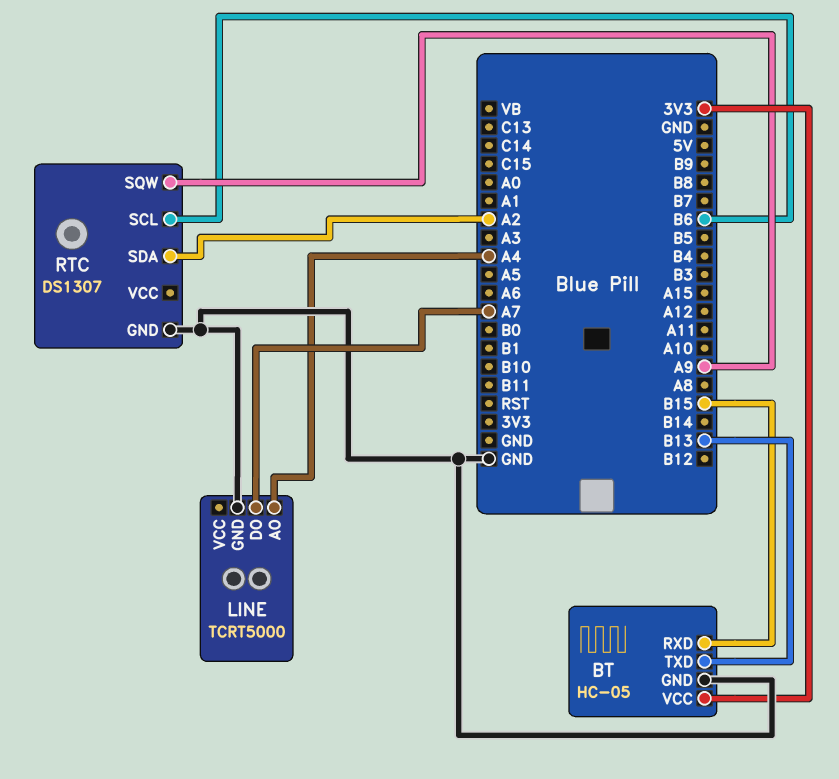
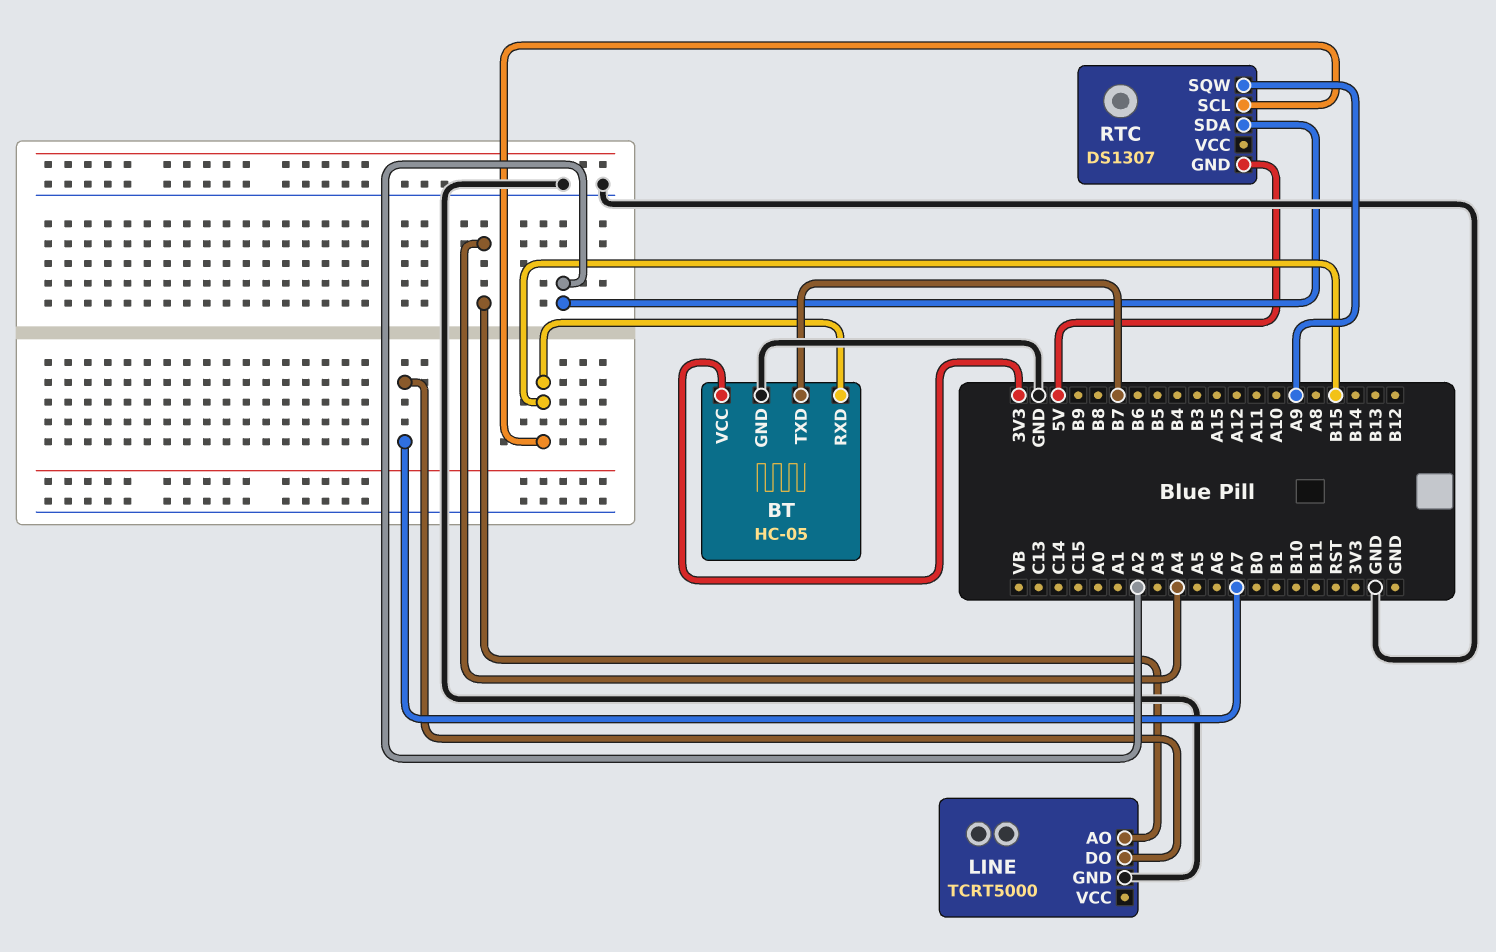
BT pin TXD: B13 -> B7
RTC pin GND: GND -> 5V
RTC pin SCL: B6 -> B15

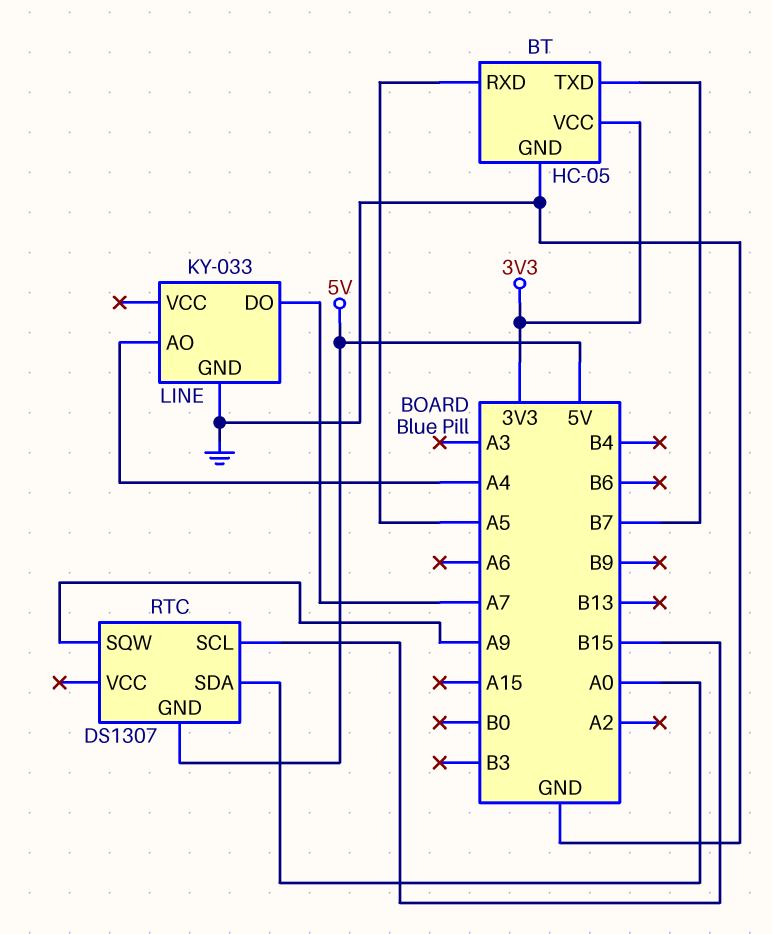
BT pin RXD: B15 -> A5
LINE: TCRT5000 -> KY-033
RTC pin SDA: A2 -> A0

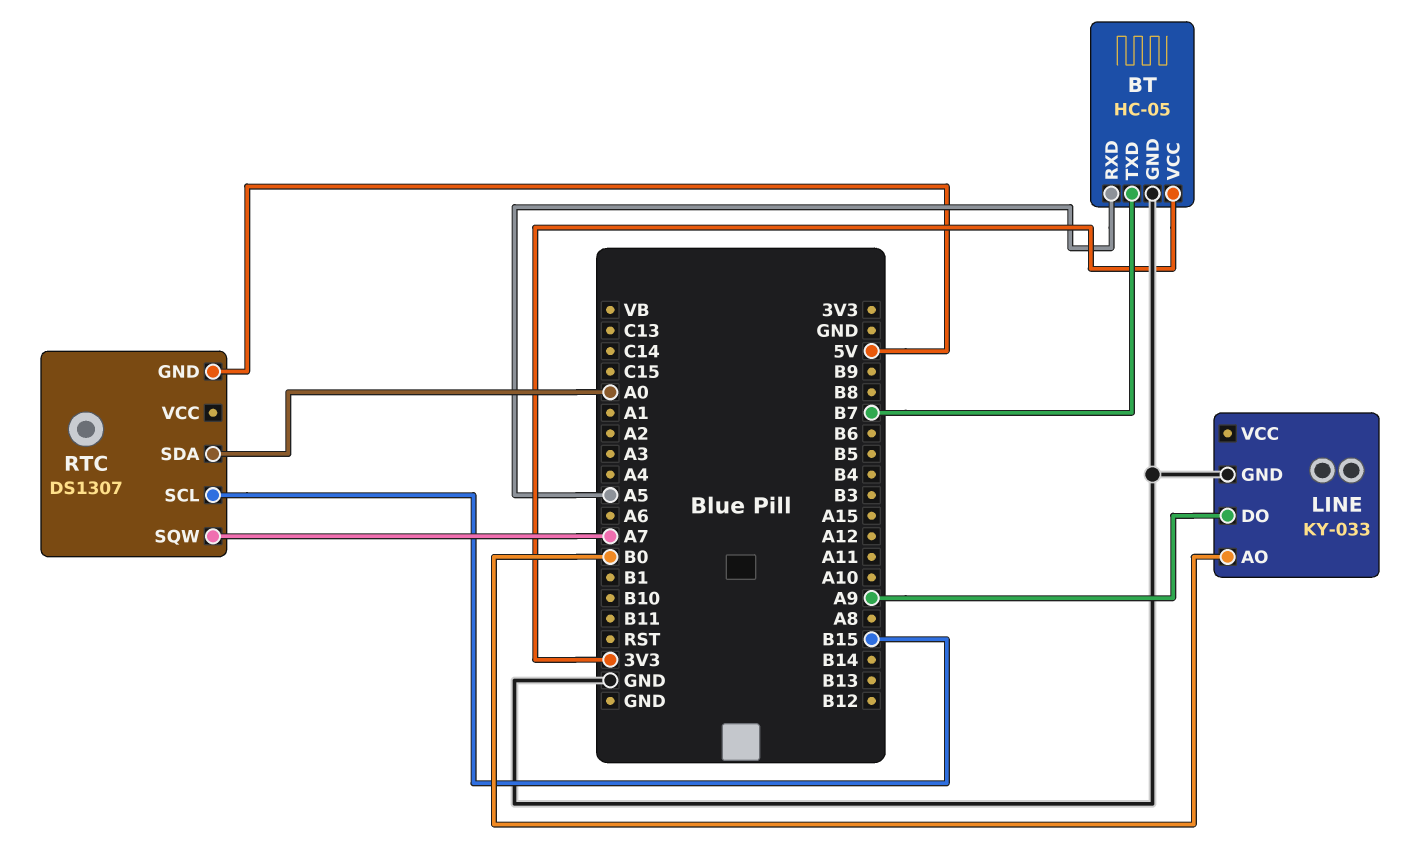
LINE pin AO: A4 -> B0
LINE pin DO: A7 -> A9
RTC pin SQW: A9 -> A7

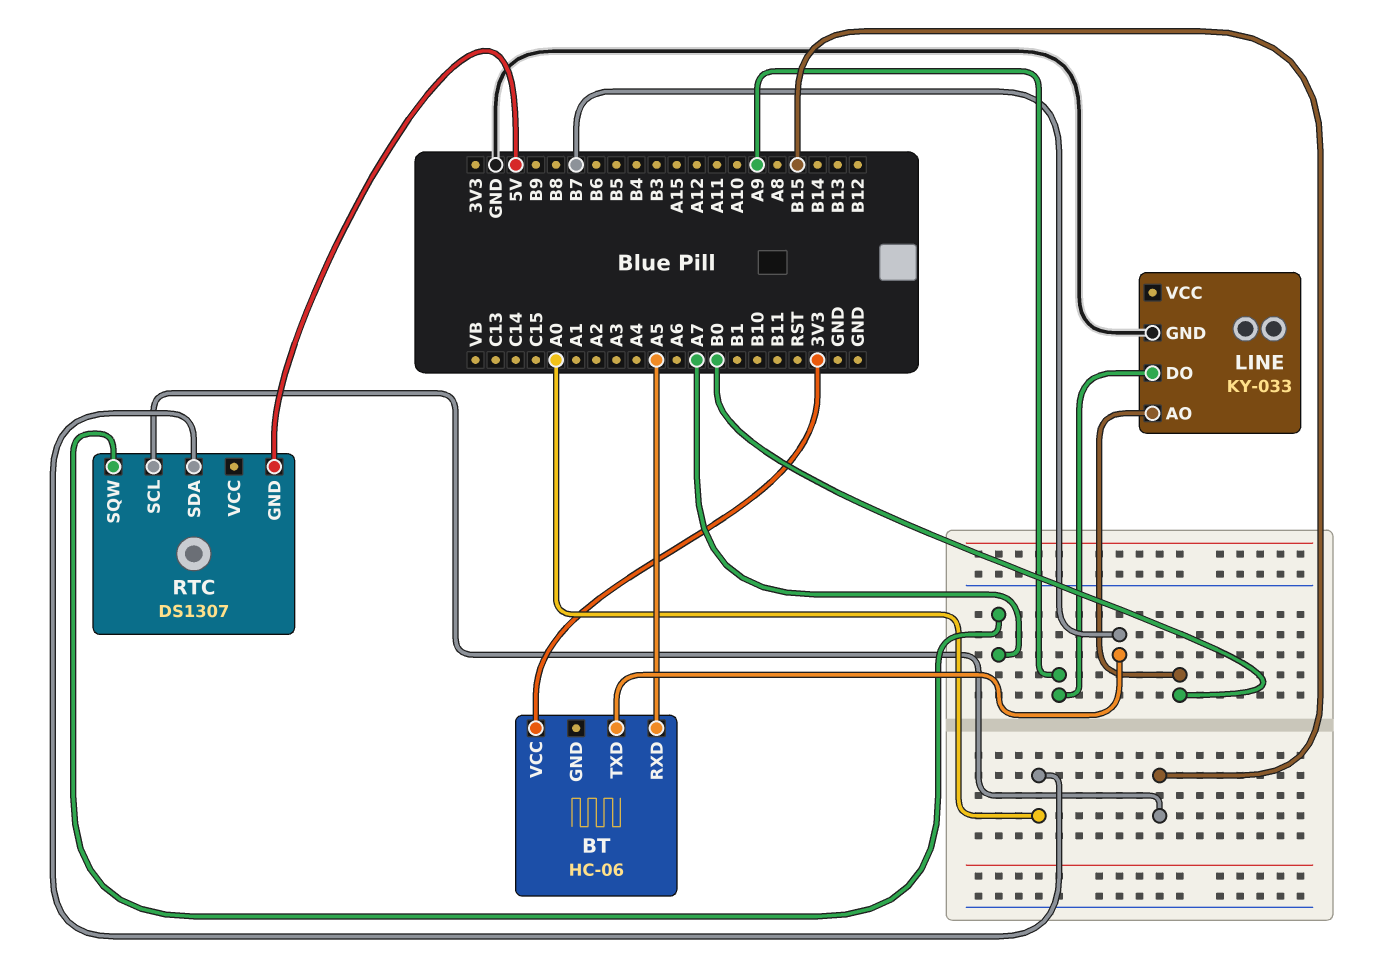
BT: HC-05 -> HC-06
BT pin GND: GND -> none

